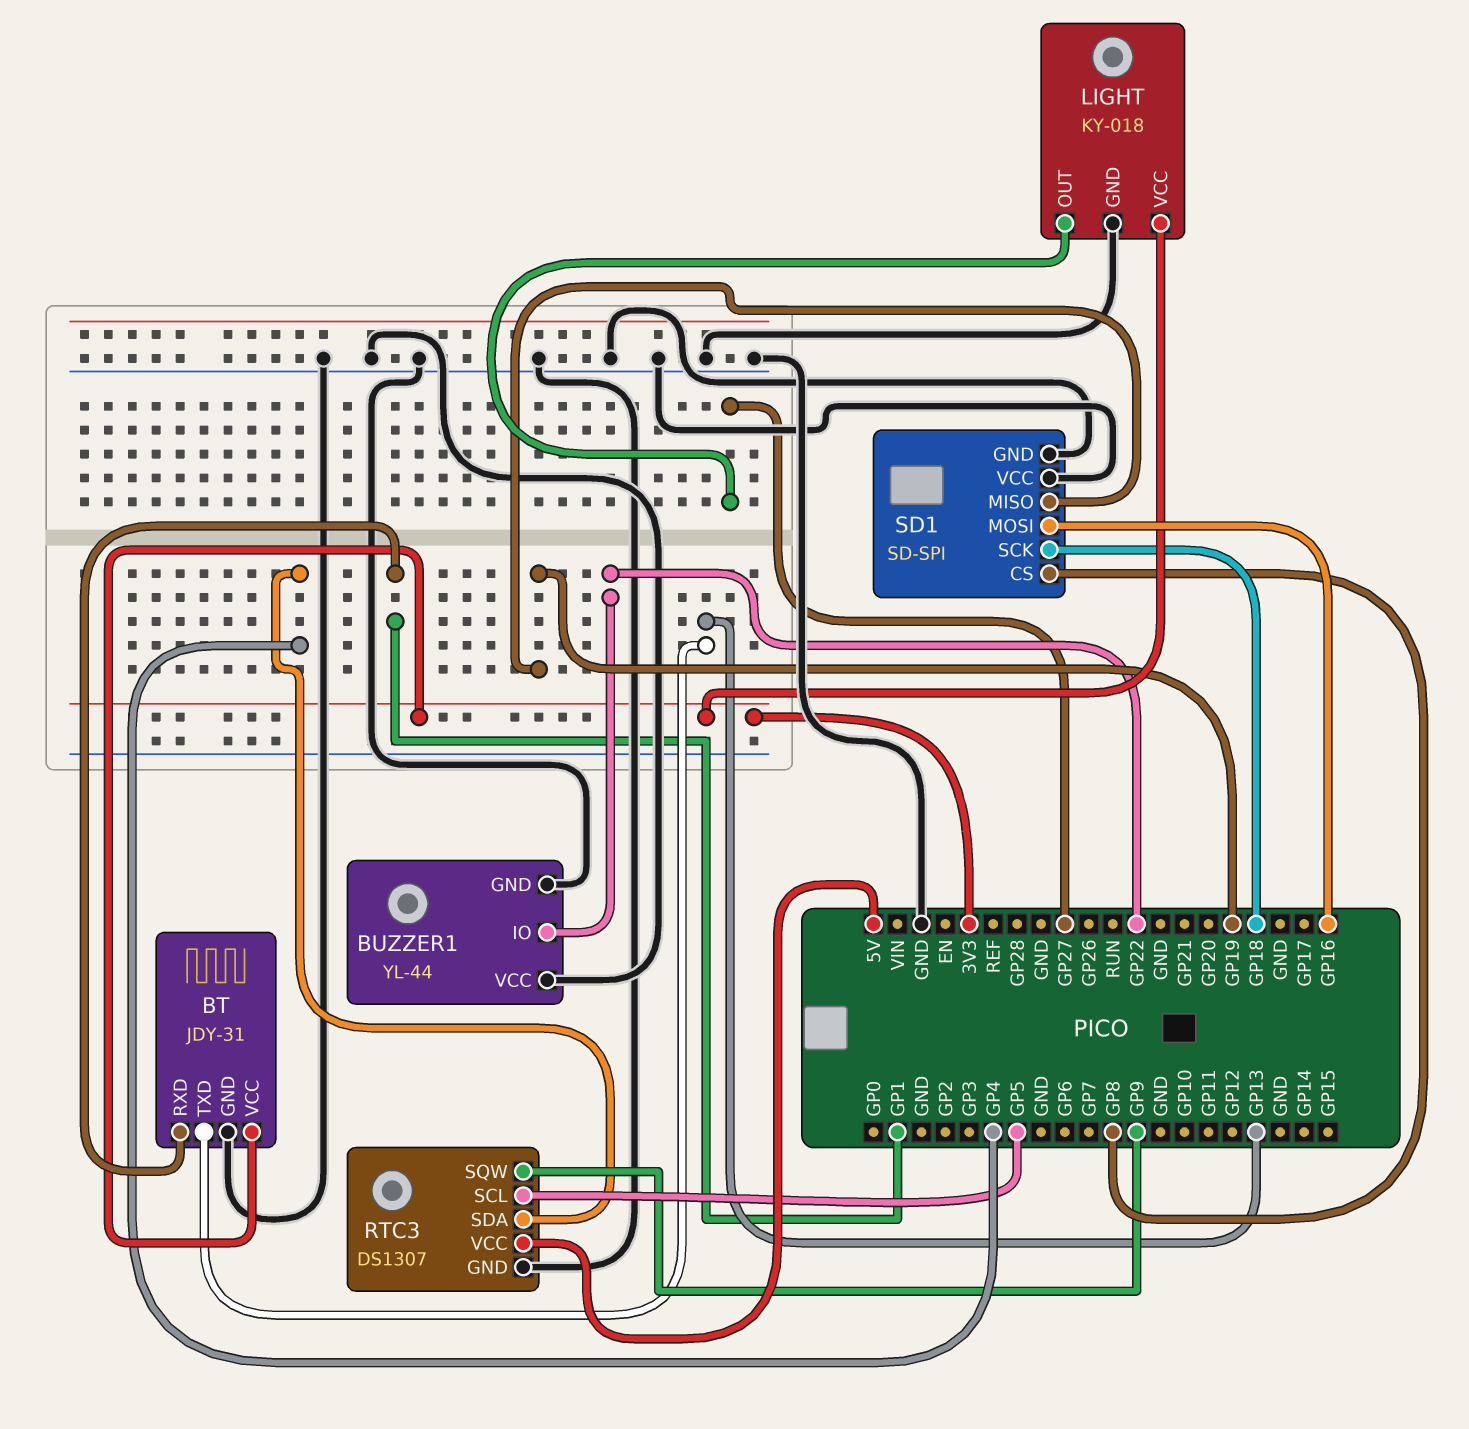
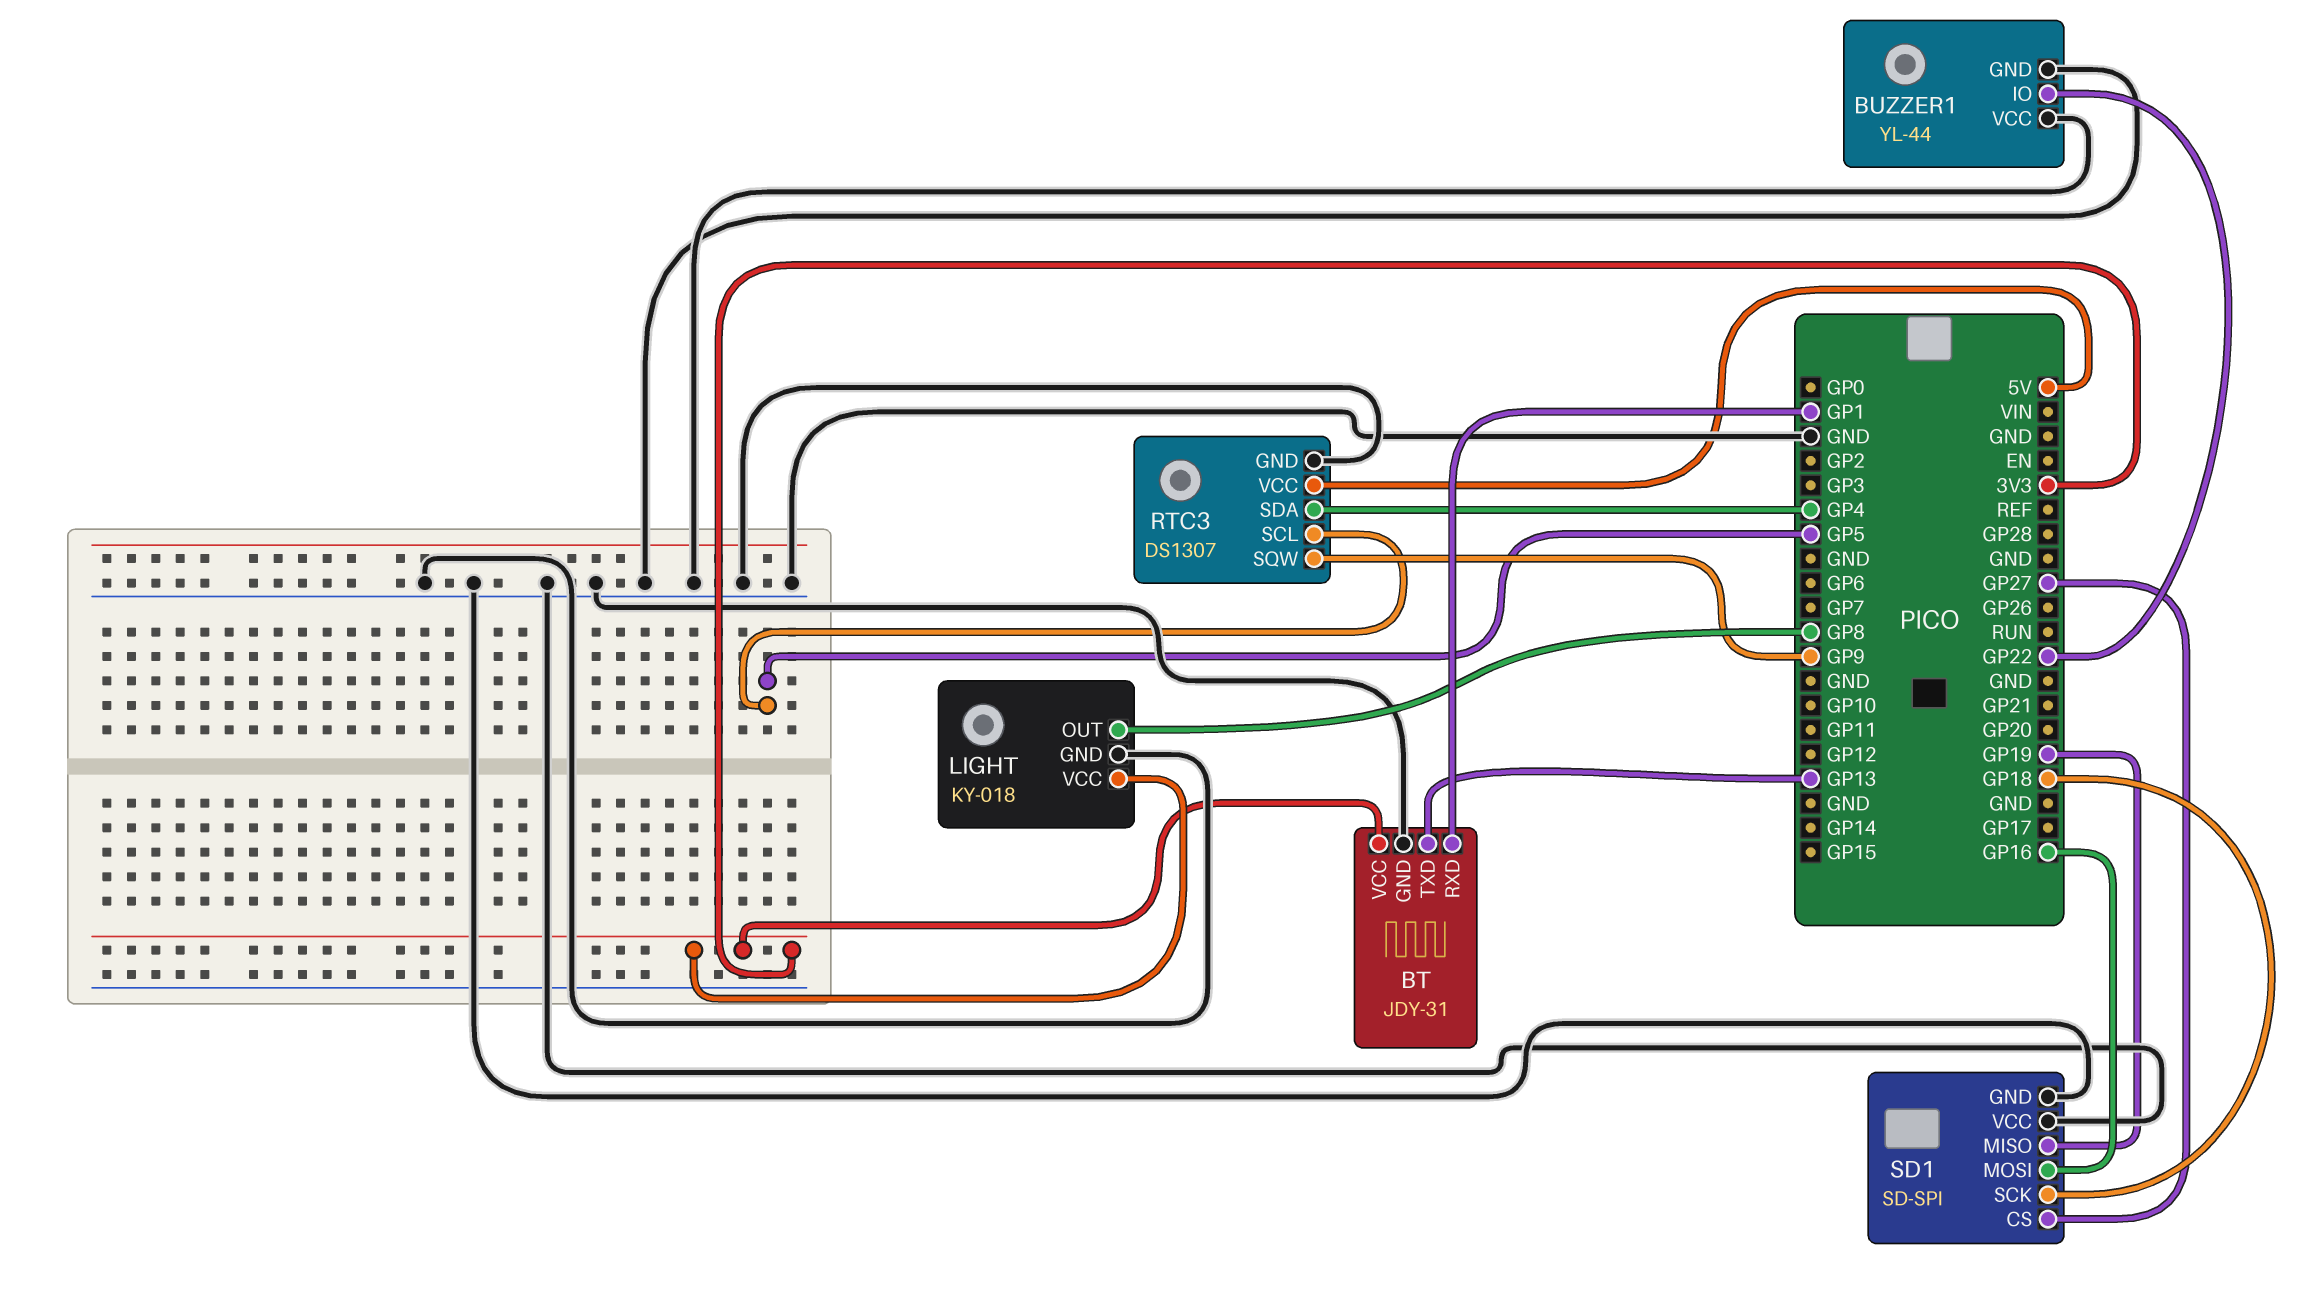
LIGHT pin OUT: GP27 -> GP8
SD1 pin CS: GP8 -> GP27

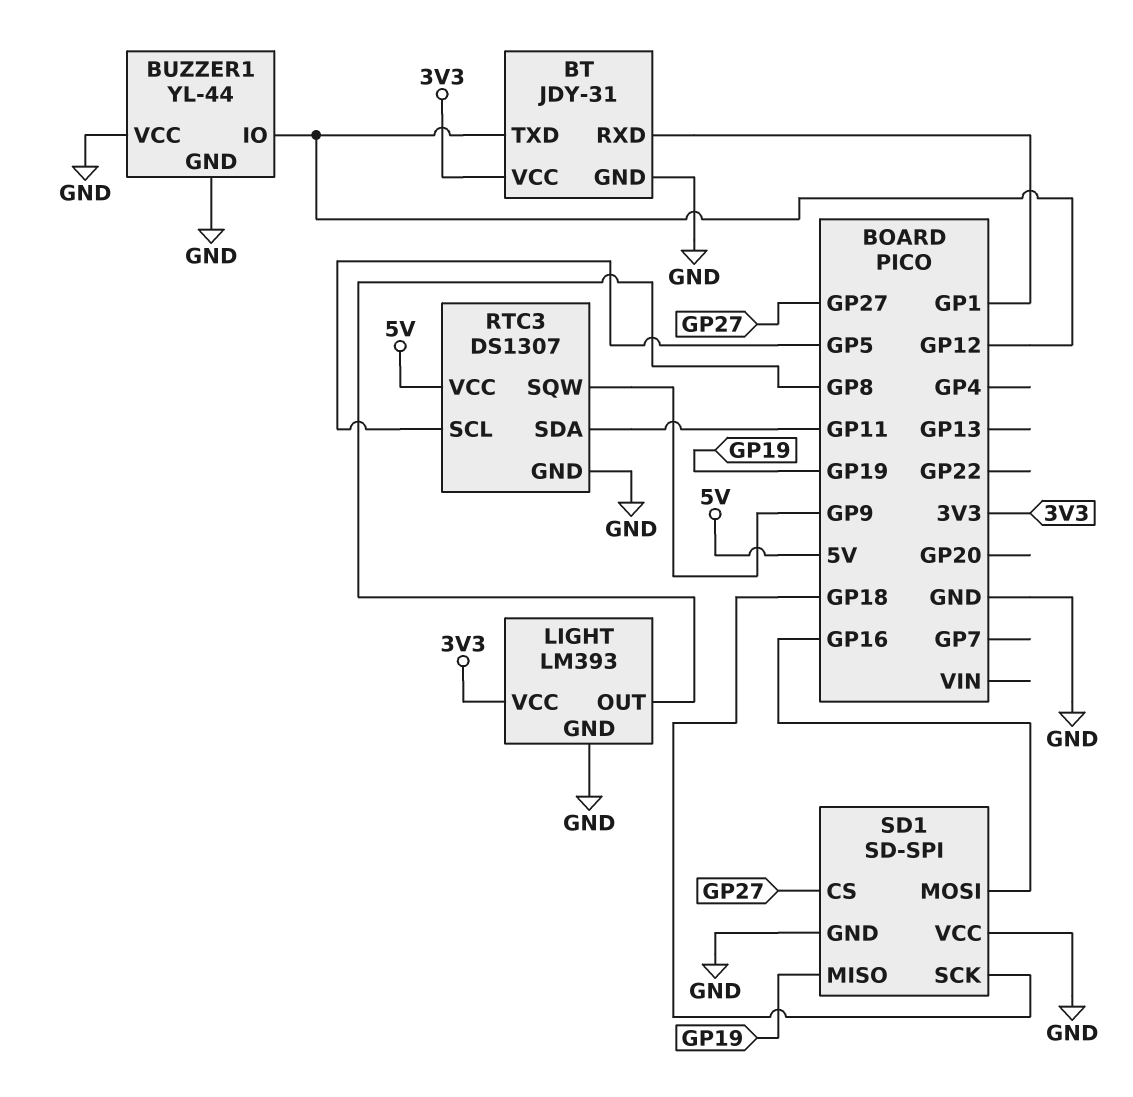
BT pin TXD: GP13 -> GP12
BUZZER1 pin IO: GP22 -> GP12
LIGHT: KY-018 -> LM393
RTC3 pin SDA: GP4 -> GP11

